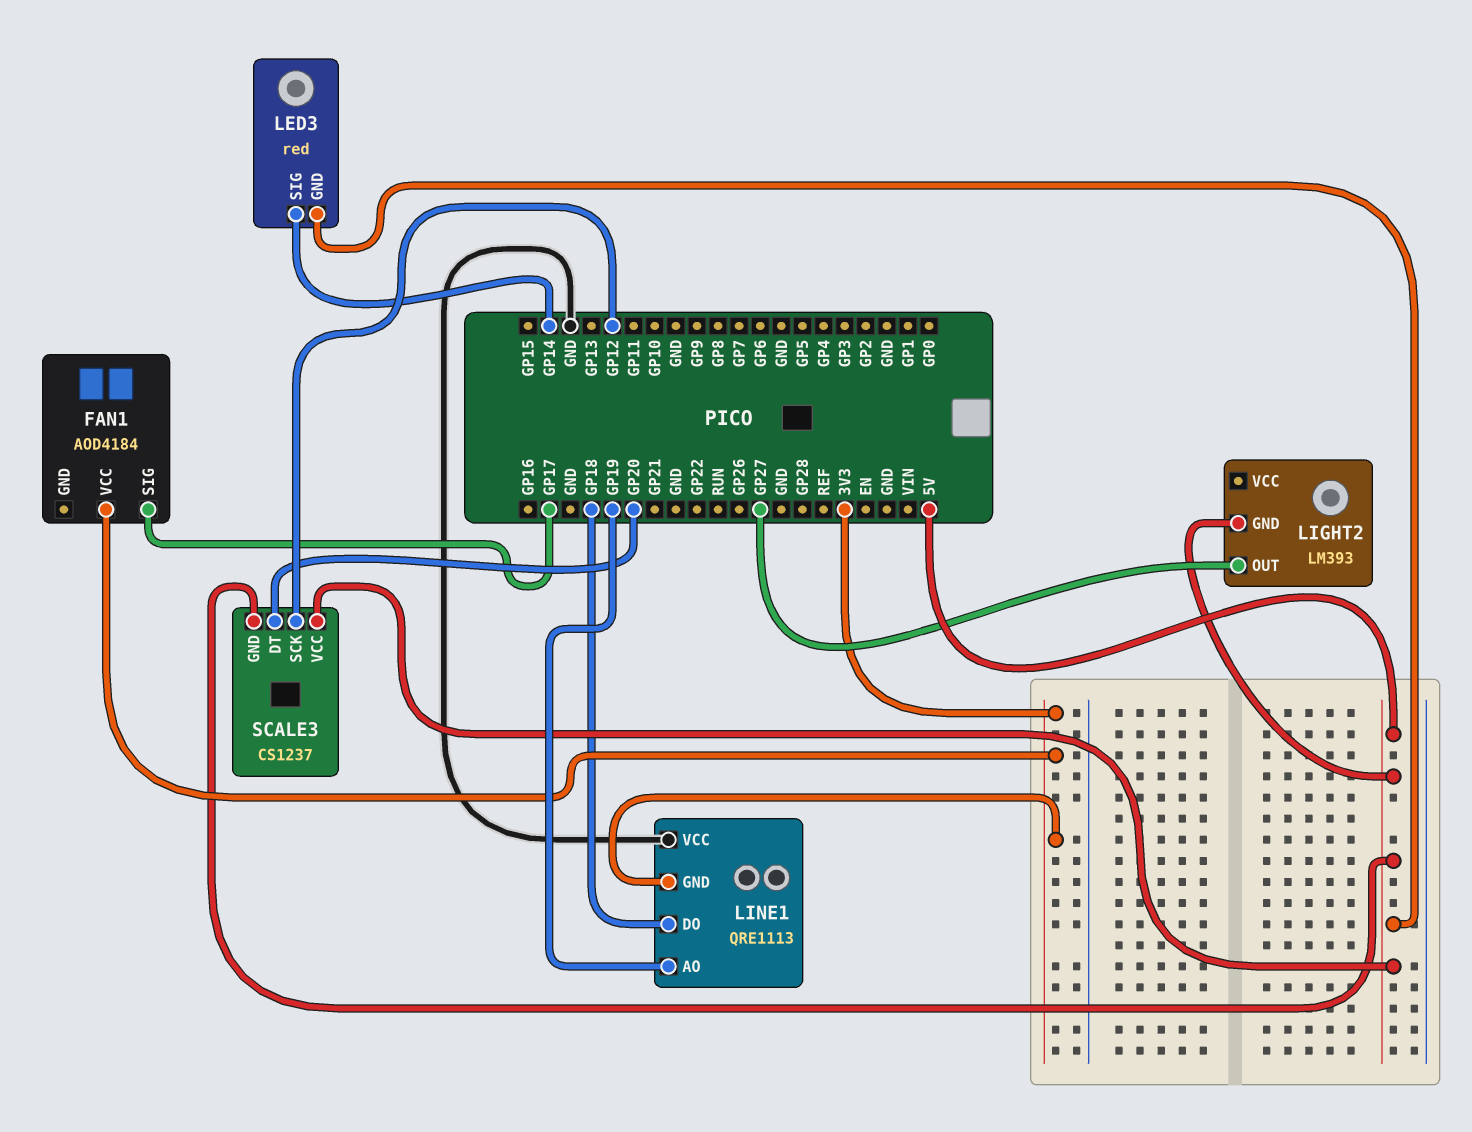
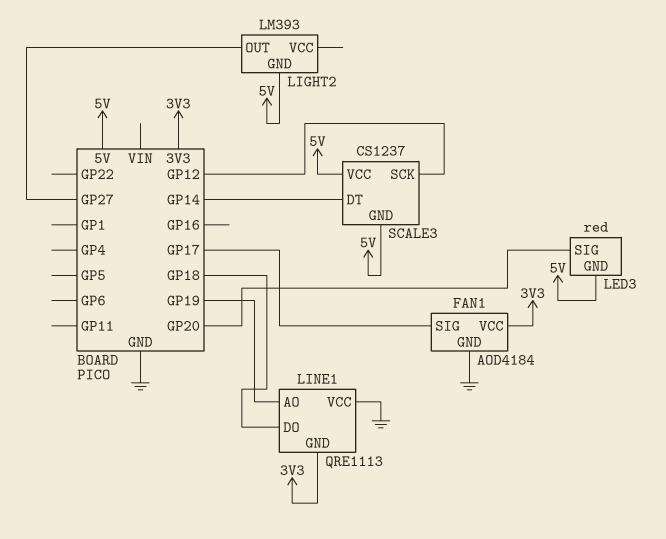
FAN1 pin GND: none -> GND
LED3 pin SIG: GP14 -> GP20
SCALE3 pin DT: GP20 -> GP14

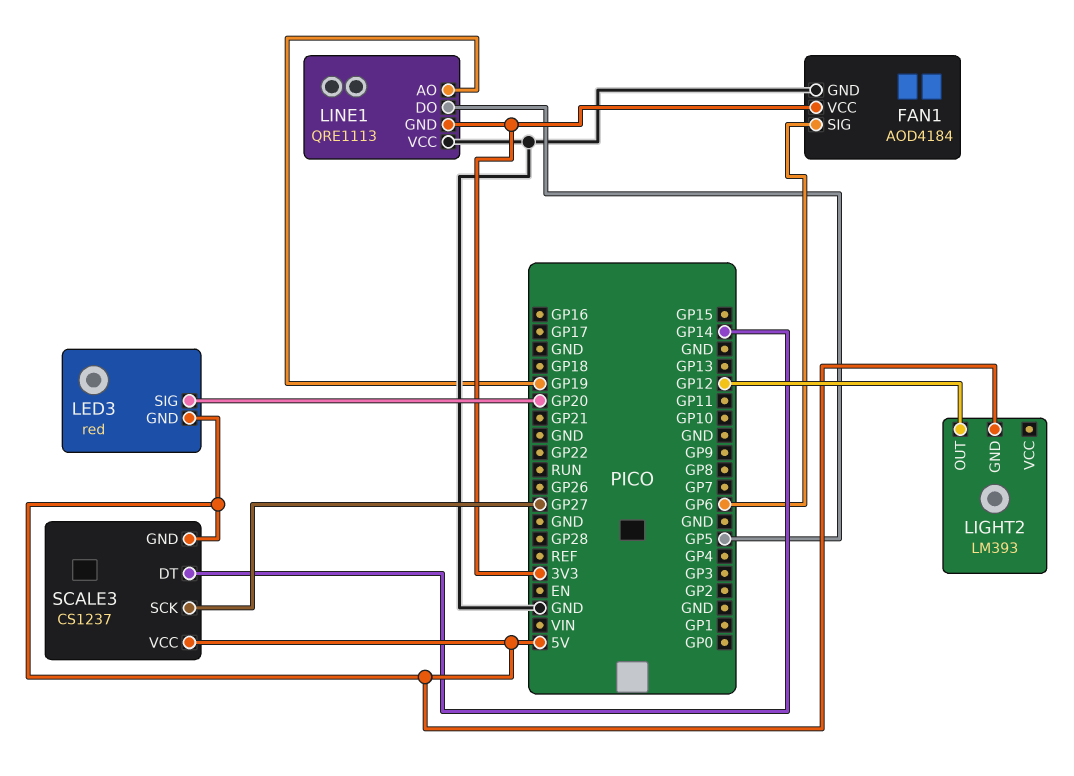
FAN1 pin SIG: GP17 -> GP6
LIGHT2 pin OUT: GP27 -> GP12
LINE1 pin DO: GP18 -> GP5
SCALE3 pin SCK: GP12 -> GP27

